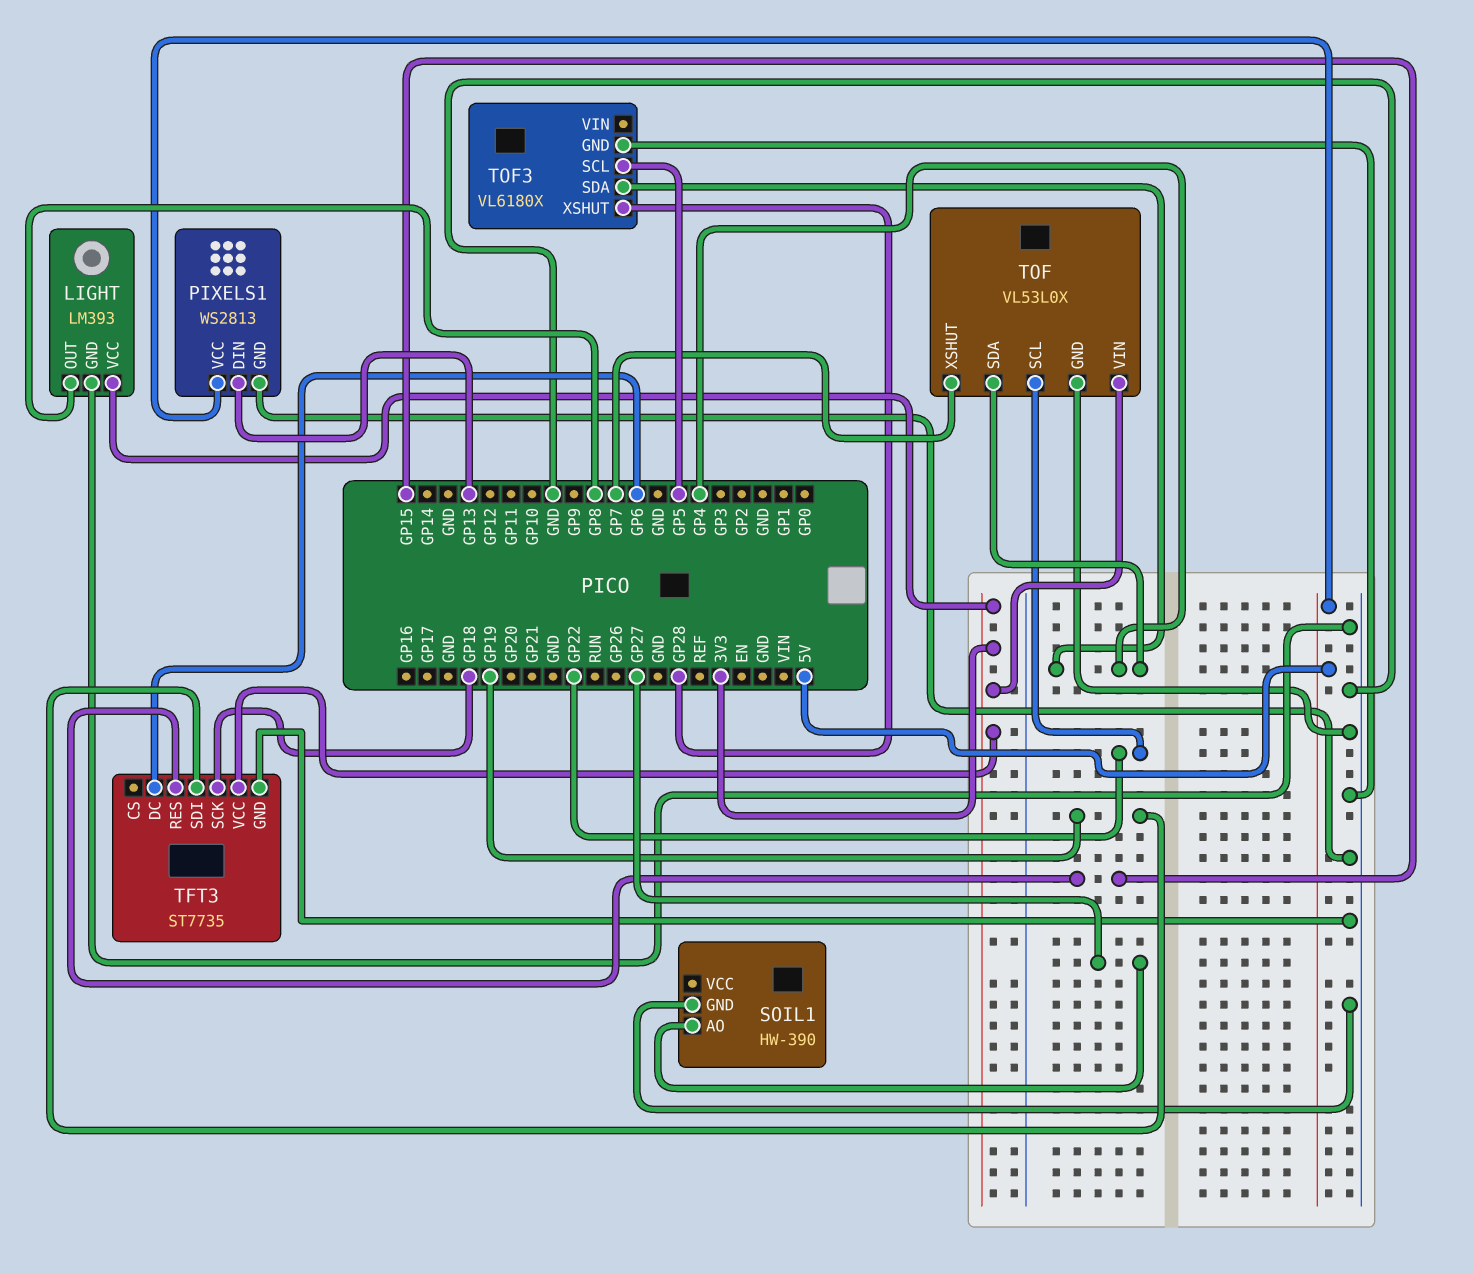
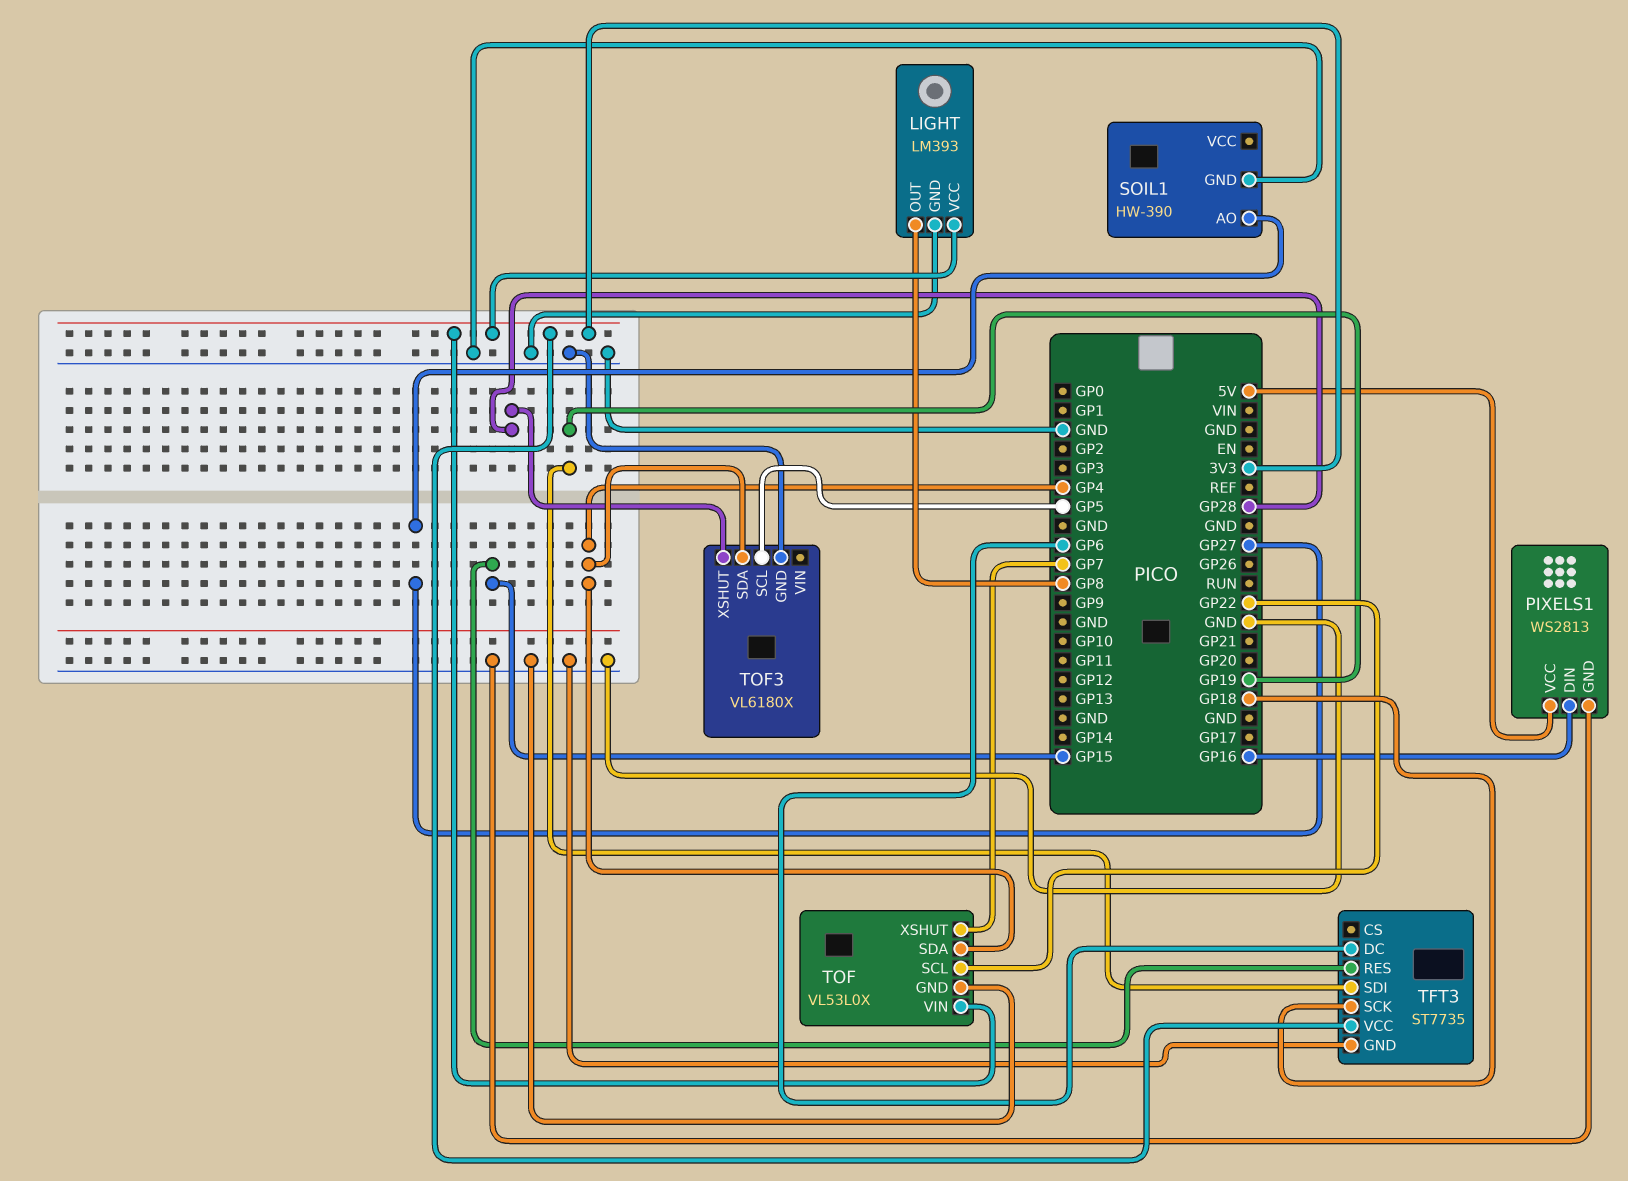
PIXELS1 pin DIN: GP13 -> GP16

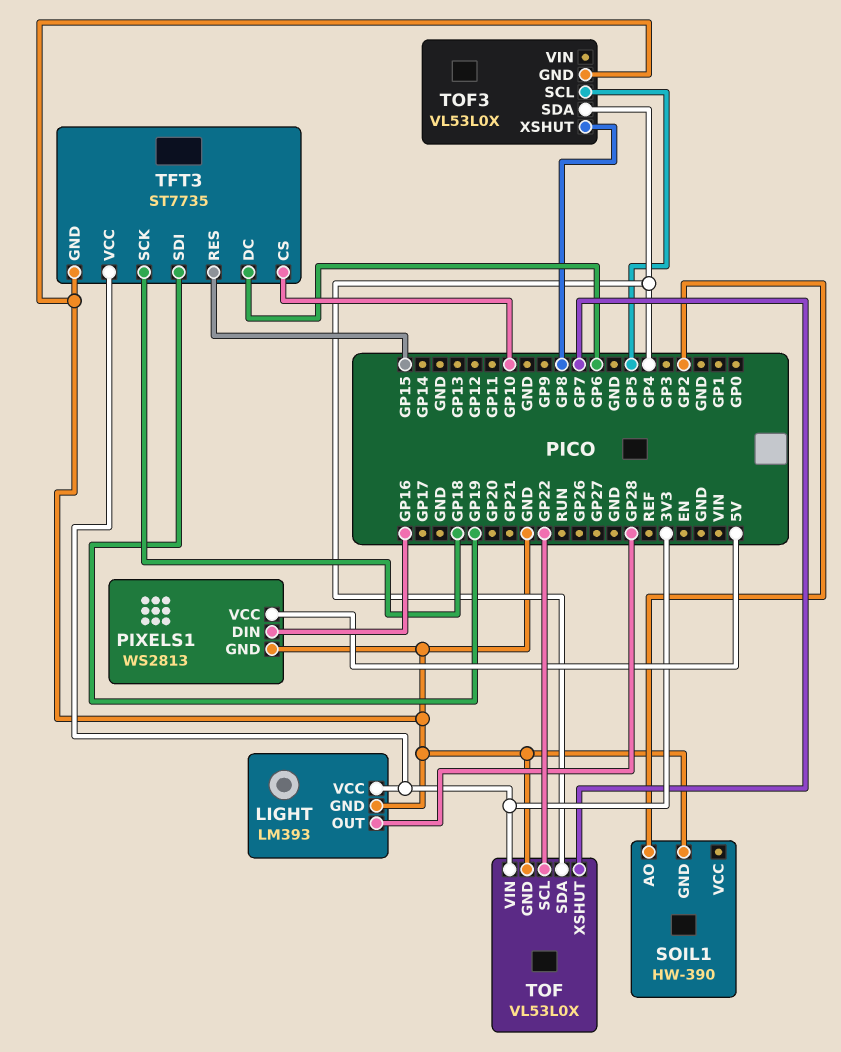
LIGHT pin OUT: GP8 -> GP28
SOIL1 pin AO: GP27 -> GP2
TFT3 pin CS: none -> GP10
TOF3: VL6180X -> VL53L0X
TOF3 pin XSHUT: GP28 -> GP8

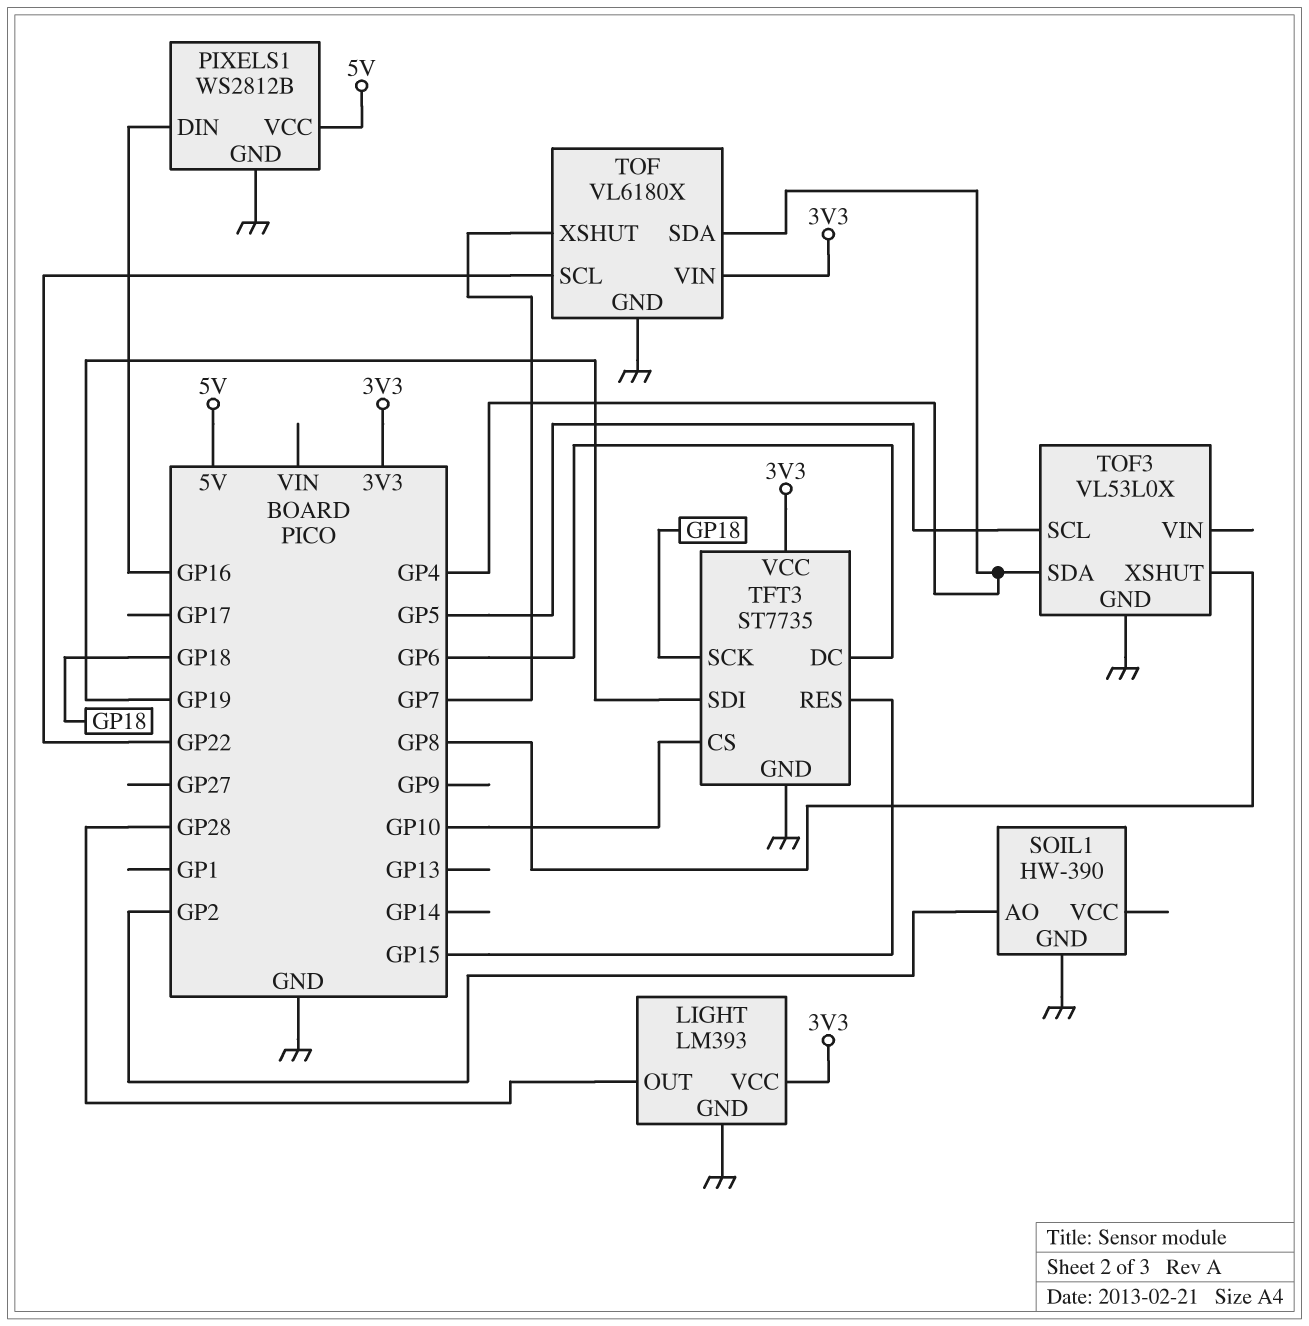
PIXELS1: WS2813 -> WS2812B
TOF: VL53L0X -> VL6180X

